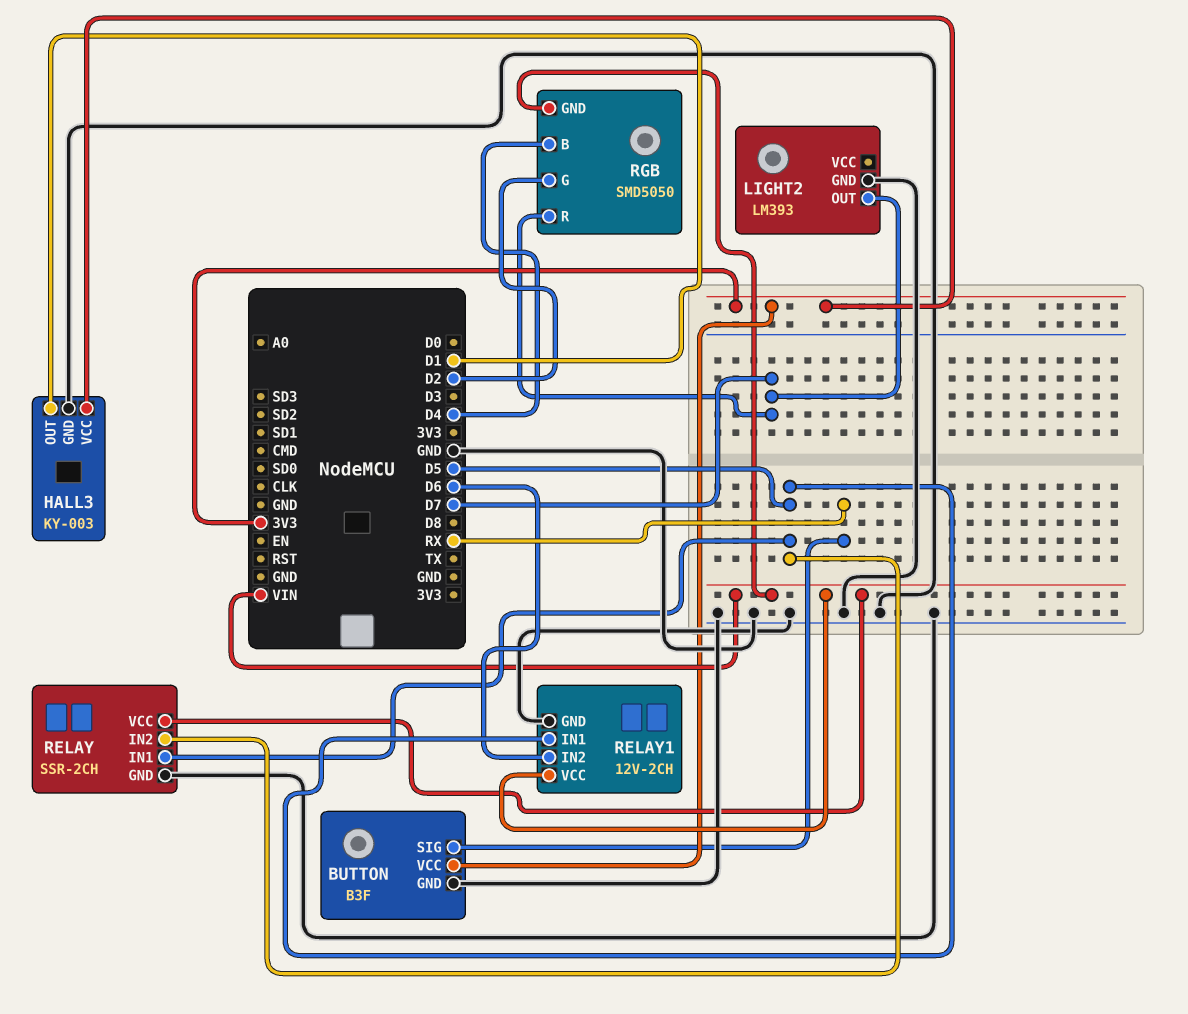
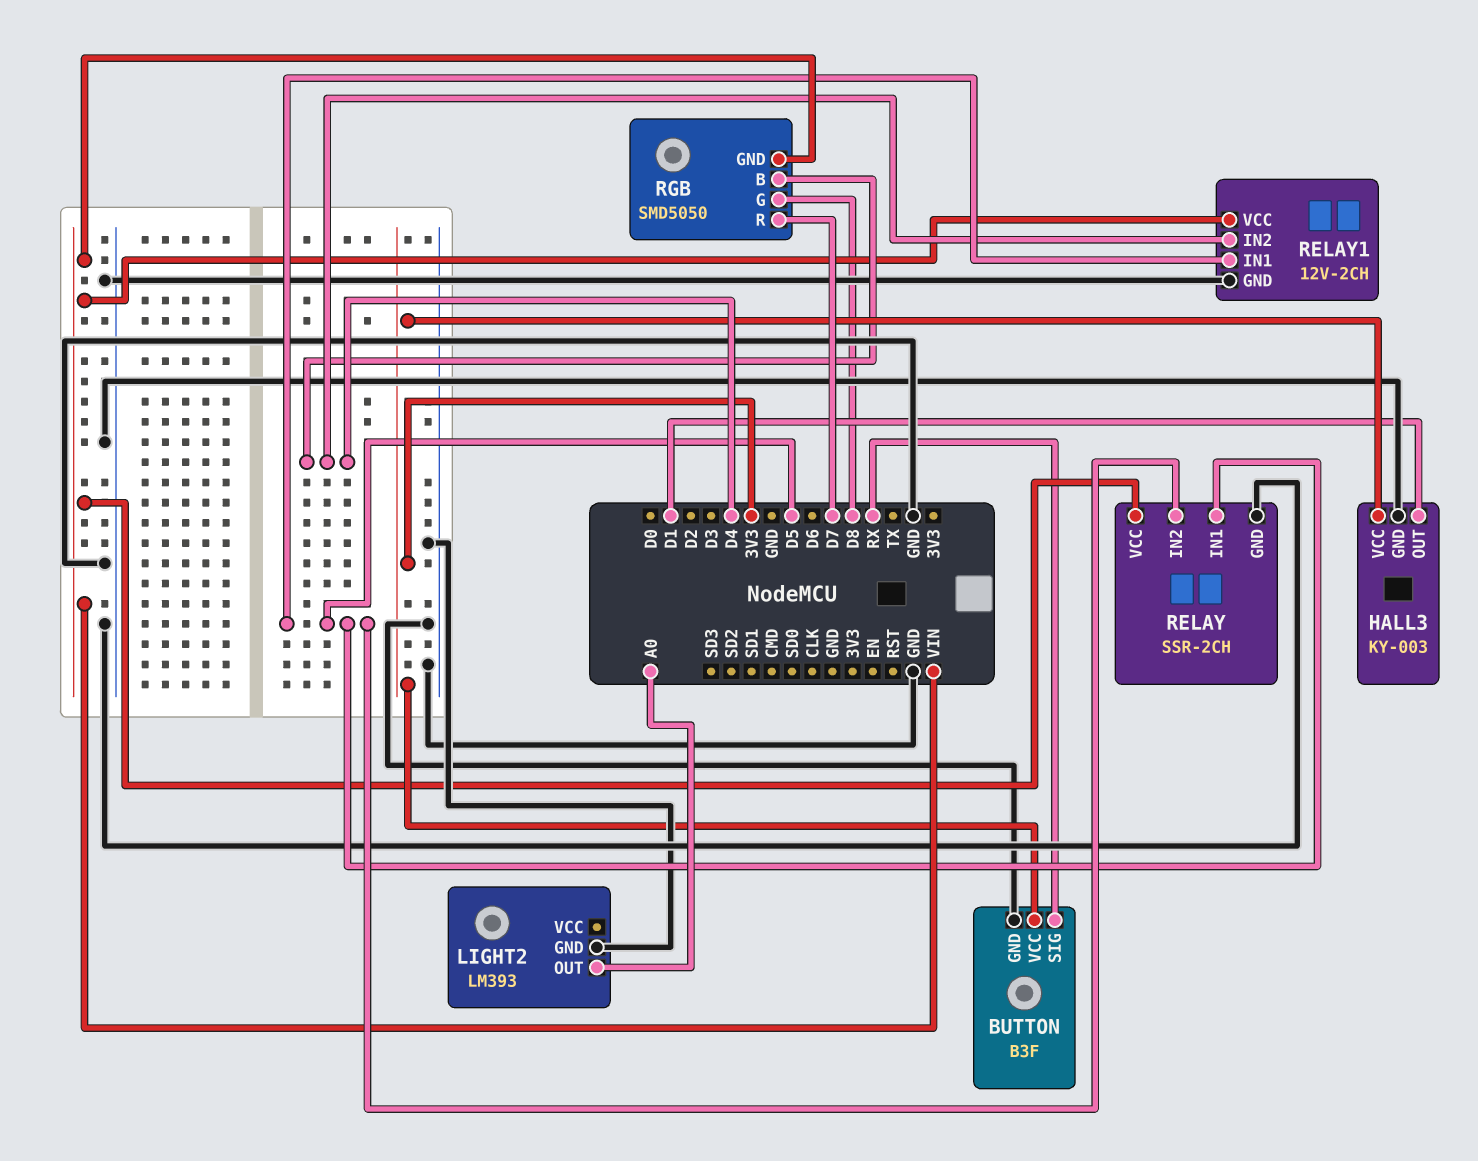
LIGHT2 pin OUT: D7 -> A0
RELAY1 pin IN2: D6 -> D4
RGB pin G: D2 -> D8

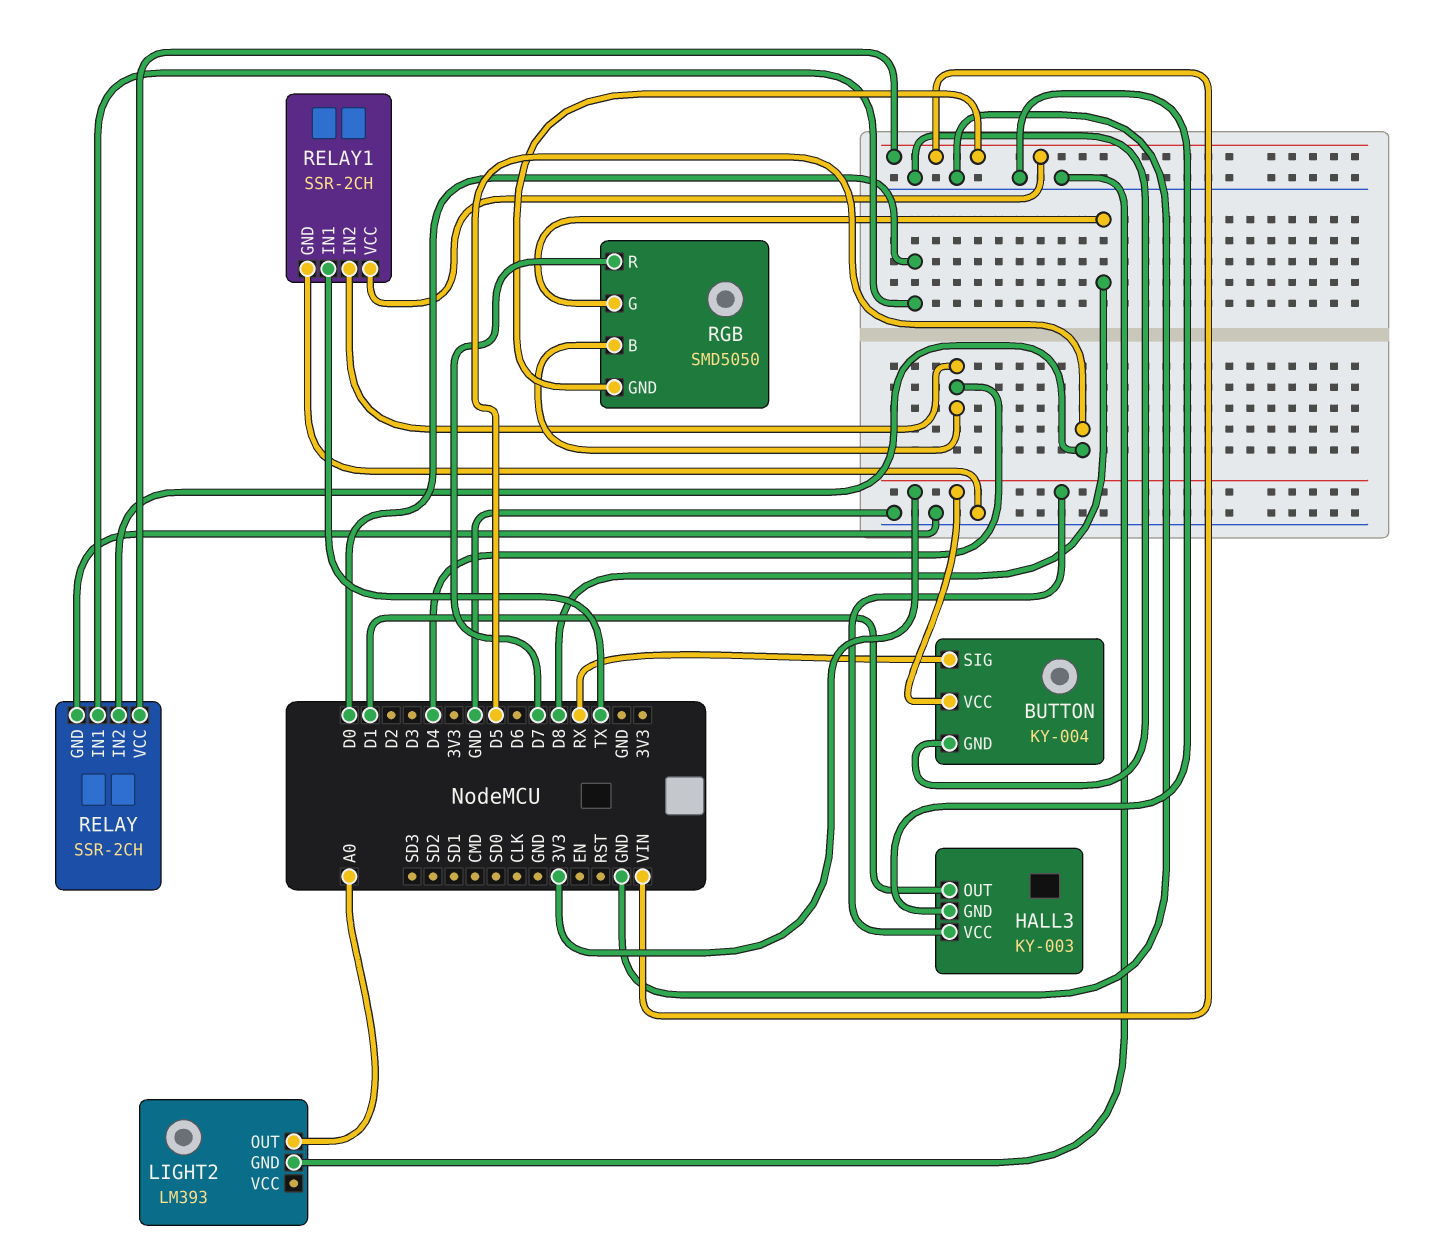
BUTTON: B3F -> KY-004
RELAY pin IN1: D5 -> D0
RELAY1: 12V-2CH -> SSR-2CH
RELAY1 pin IN1: D5 -> TX

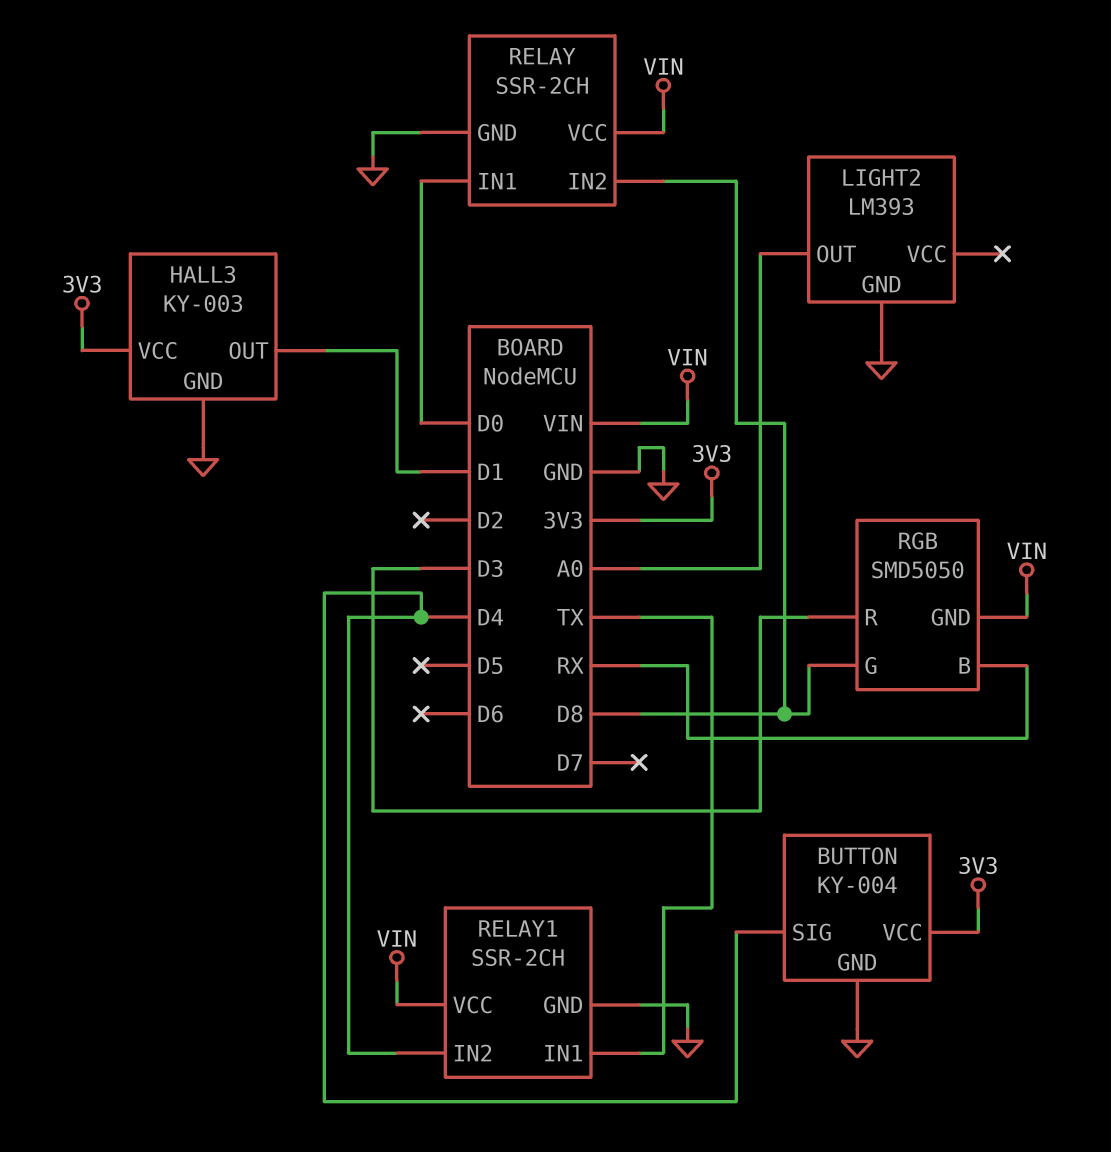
BUTTON pin SIG: RX -> D4
RELAY pin IN2: D5 -> D8
RGB pin B: D4 -> RX
RGB pin R: D7 -> D3

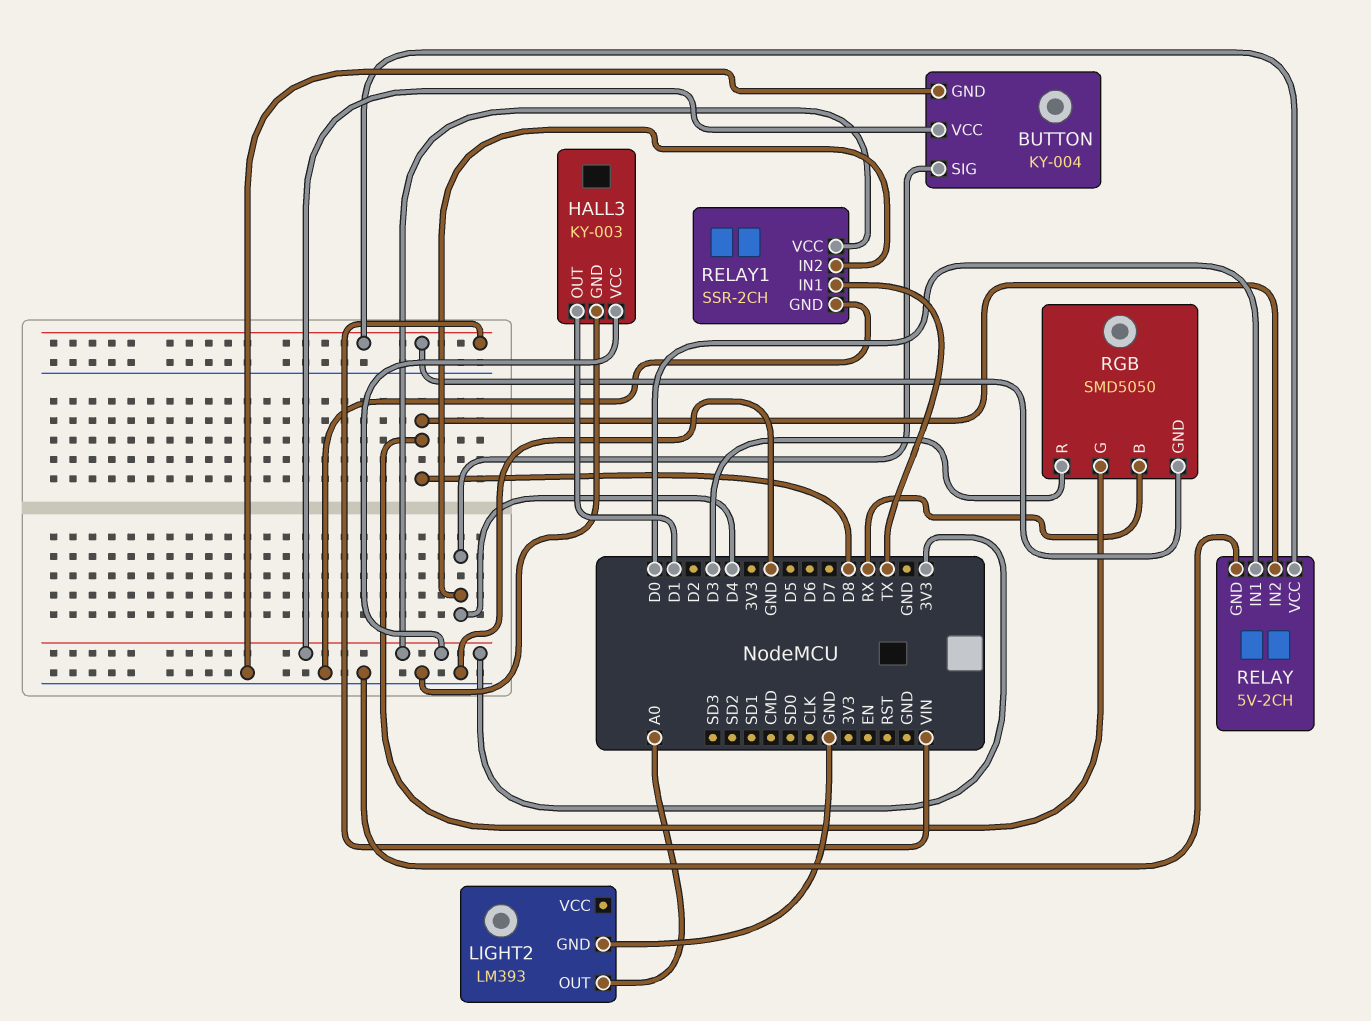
RELAY: SSR-2CH -> 5V-2CH
RELAY1 pin VCC: VIN -> 3V3

